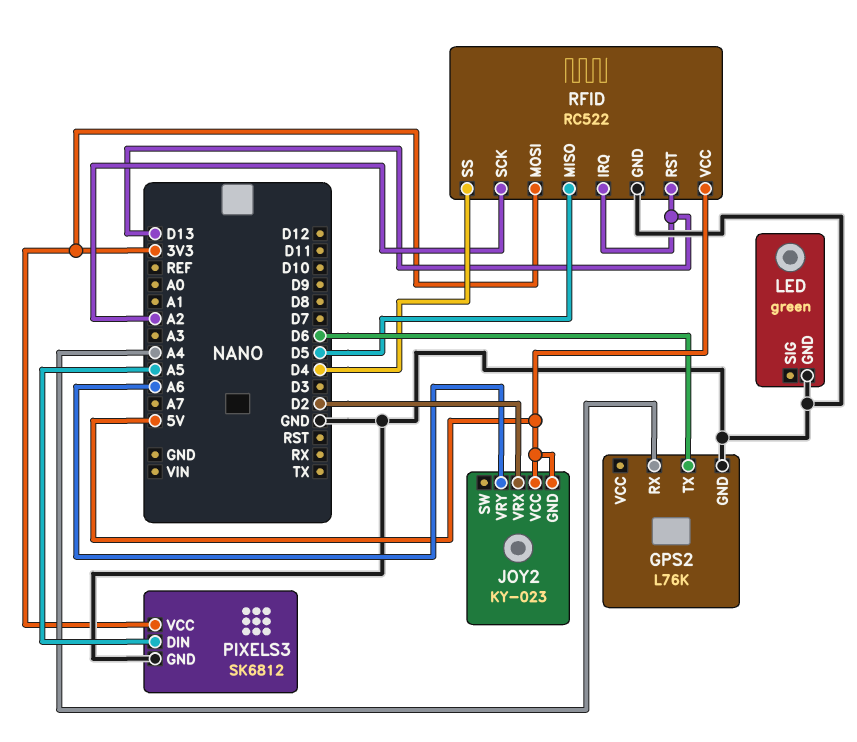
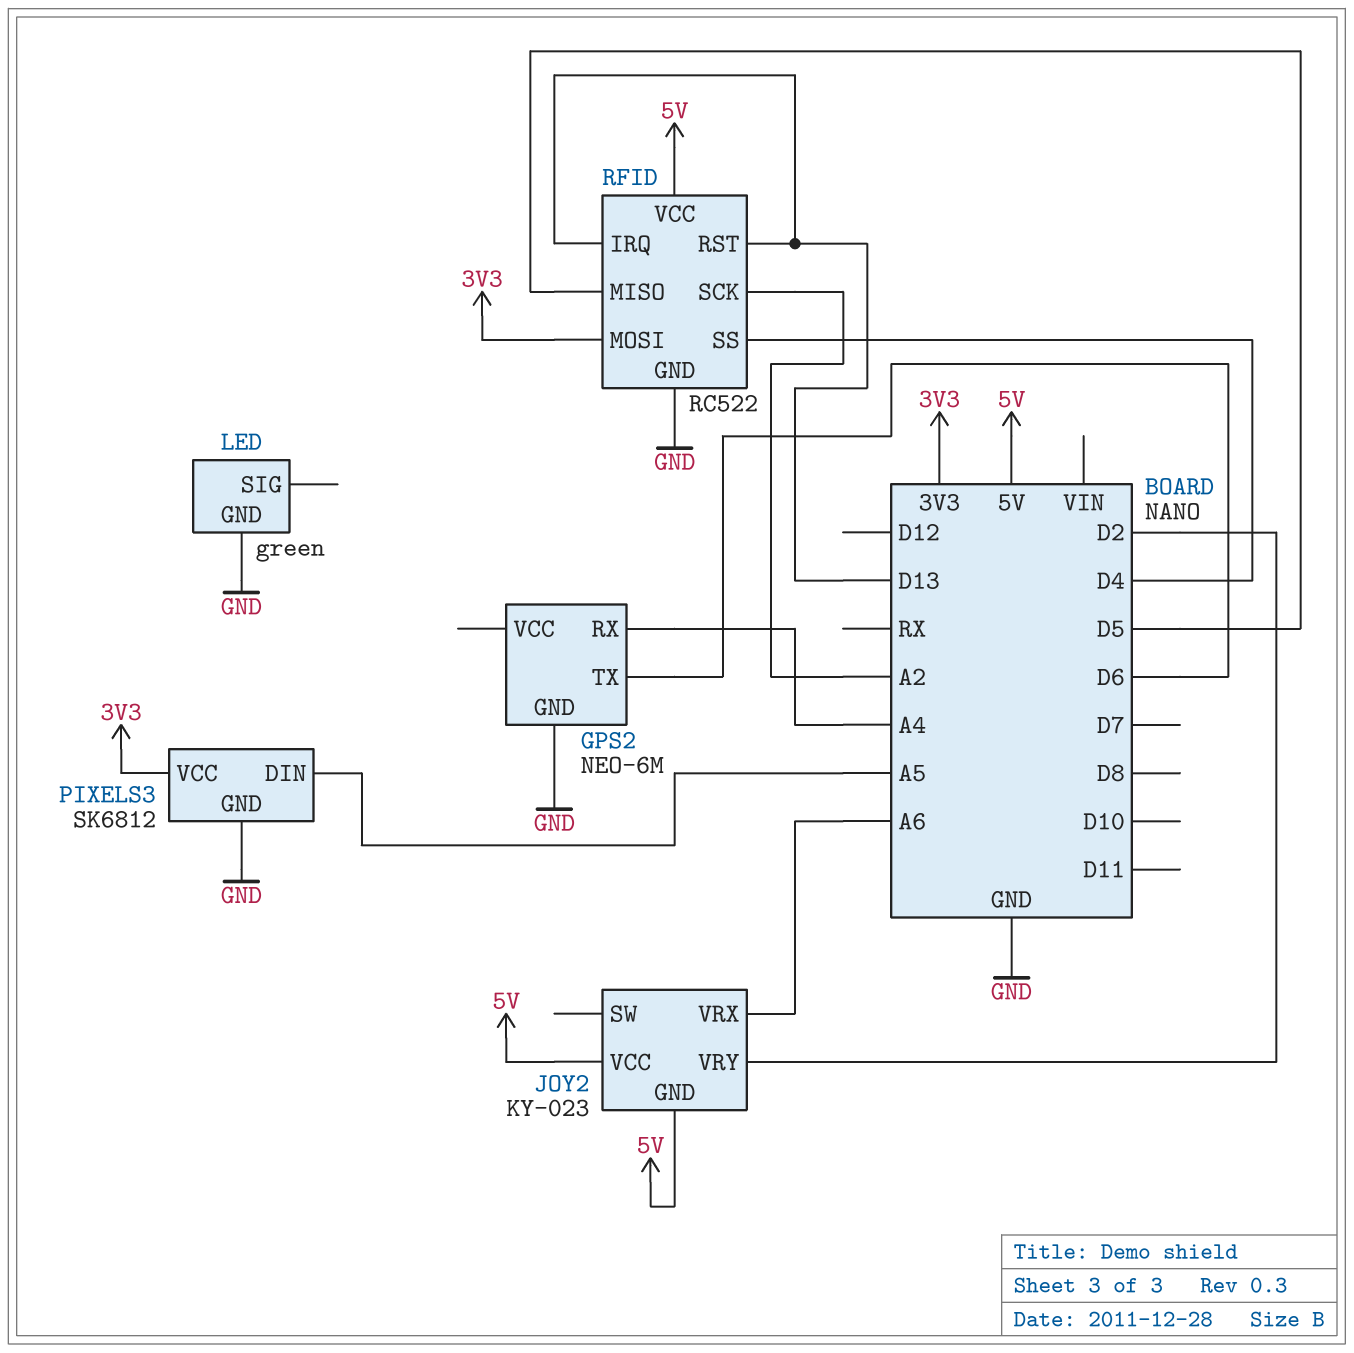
GPS2: L76K -> NEO-6M
JOY2 pin VRX: D2 -> A6
JOY2 pin VRY: A6 -> D2

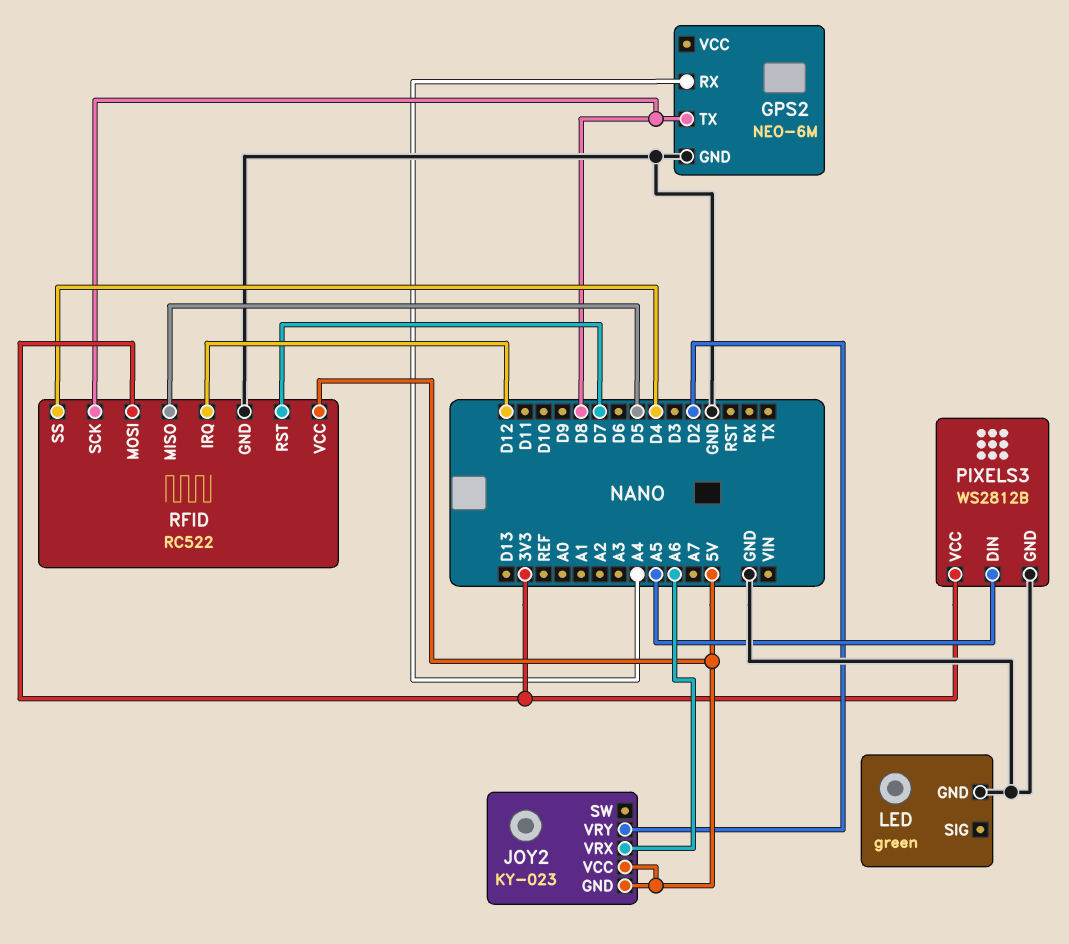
GPS2 pin TX: D6 -> D8
PIXELS3: SK6812 -> WS2812B
RFID pin IRQ: D13 -> D12
RFID pin RST: D13 -> D7
RFID pin SCK: A2 -> D8

